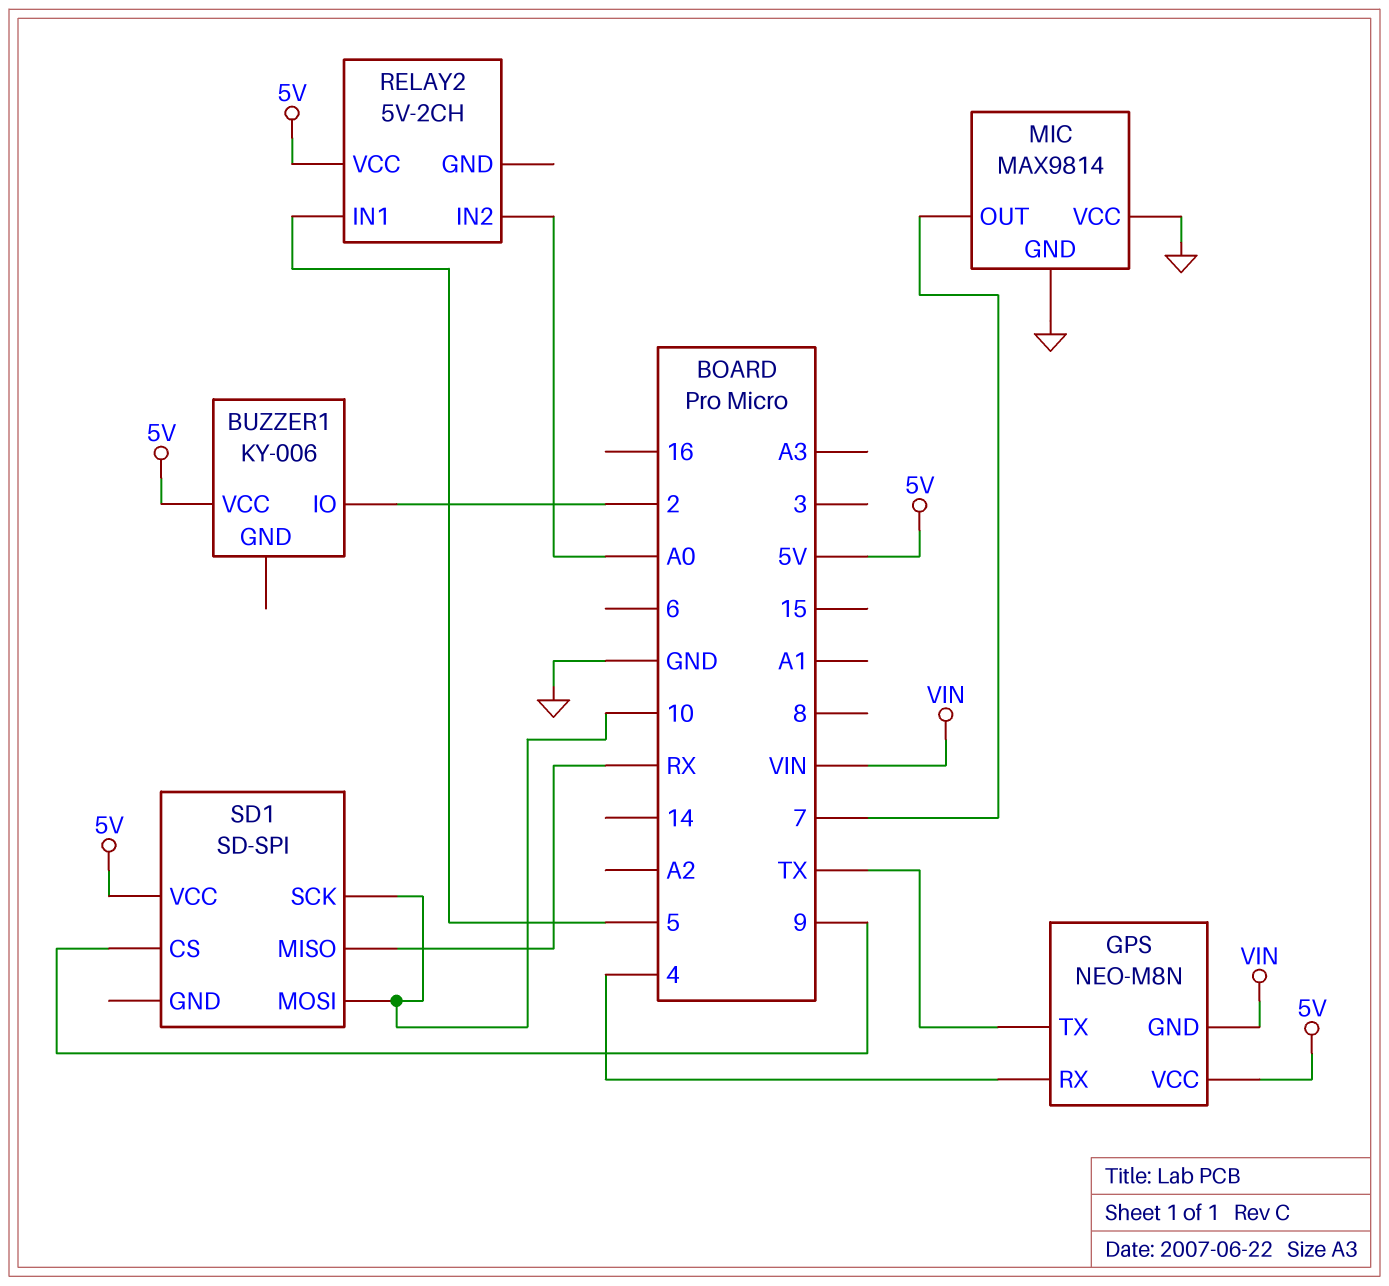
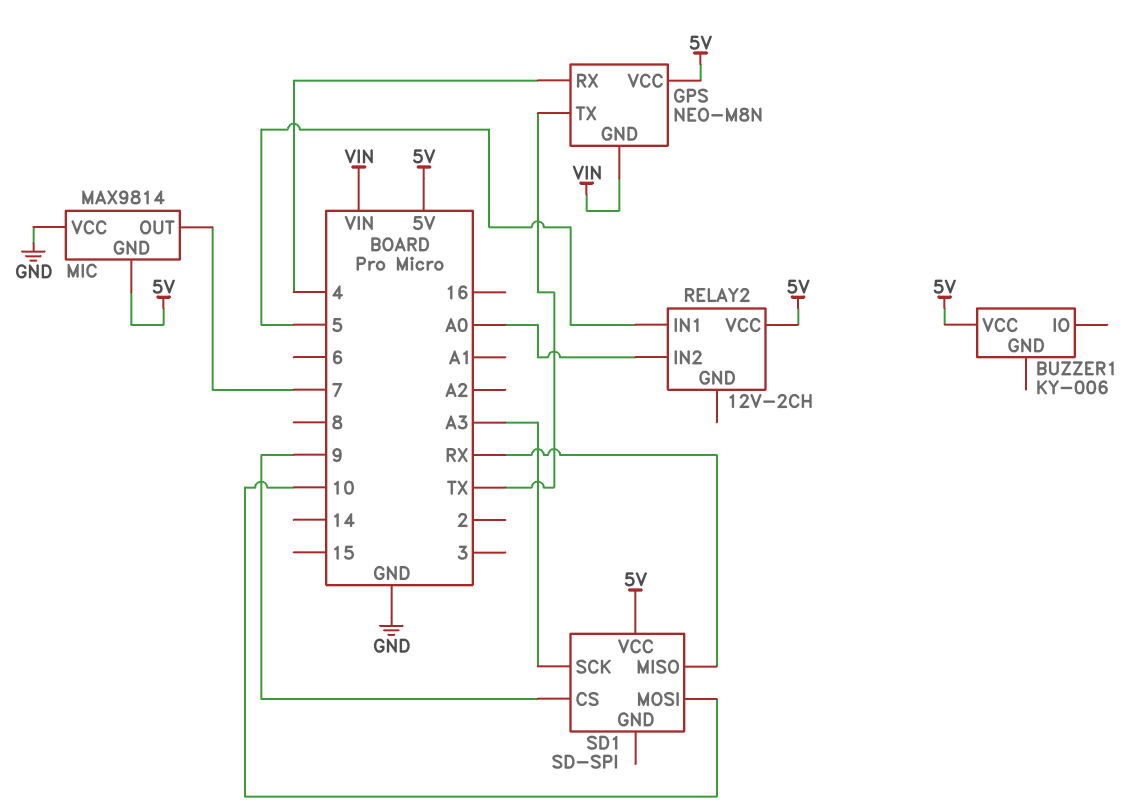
BUZZER1 pin IO: 2 -> none
MIC pin GND: GND -> 5V
RELAY2: 5V-2CH -> 12V-2CH
SD1 pin SCK: 10 -> A3

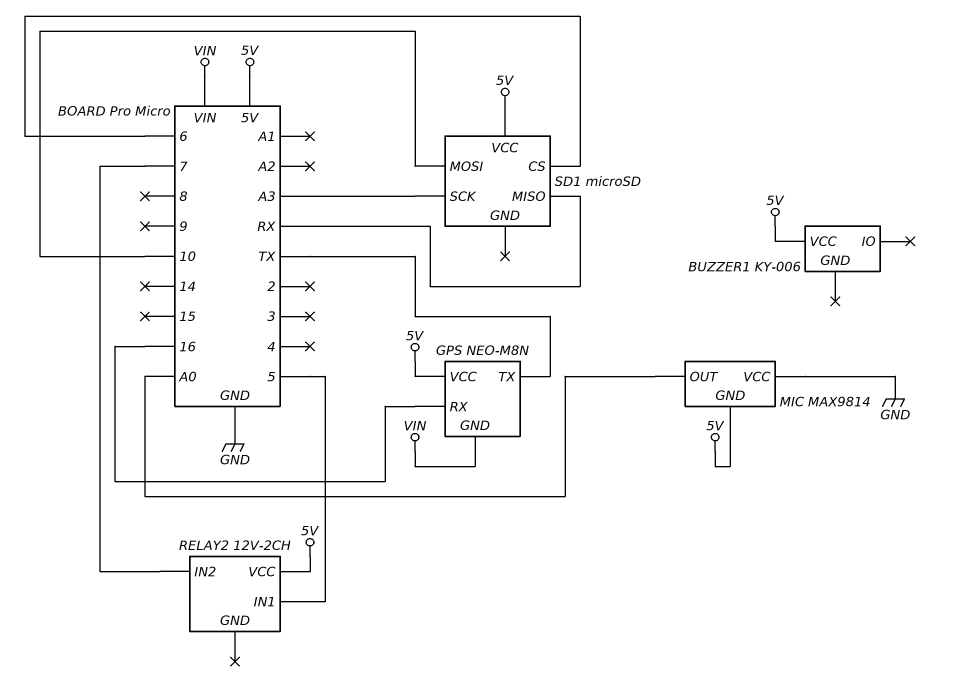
GPS pin RX: 4 -> 16
MIC pin OUT: 7 -> A0
RELAY2 pin IN2: A0 -> 7
SD1: SD-SPI -> microSD
SD1 pin CS: 9 -> 6

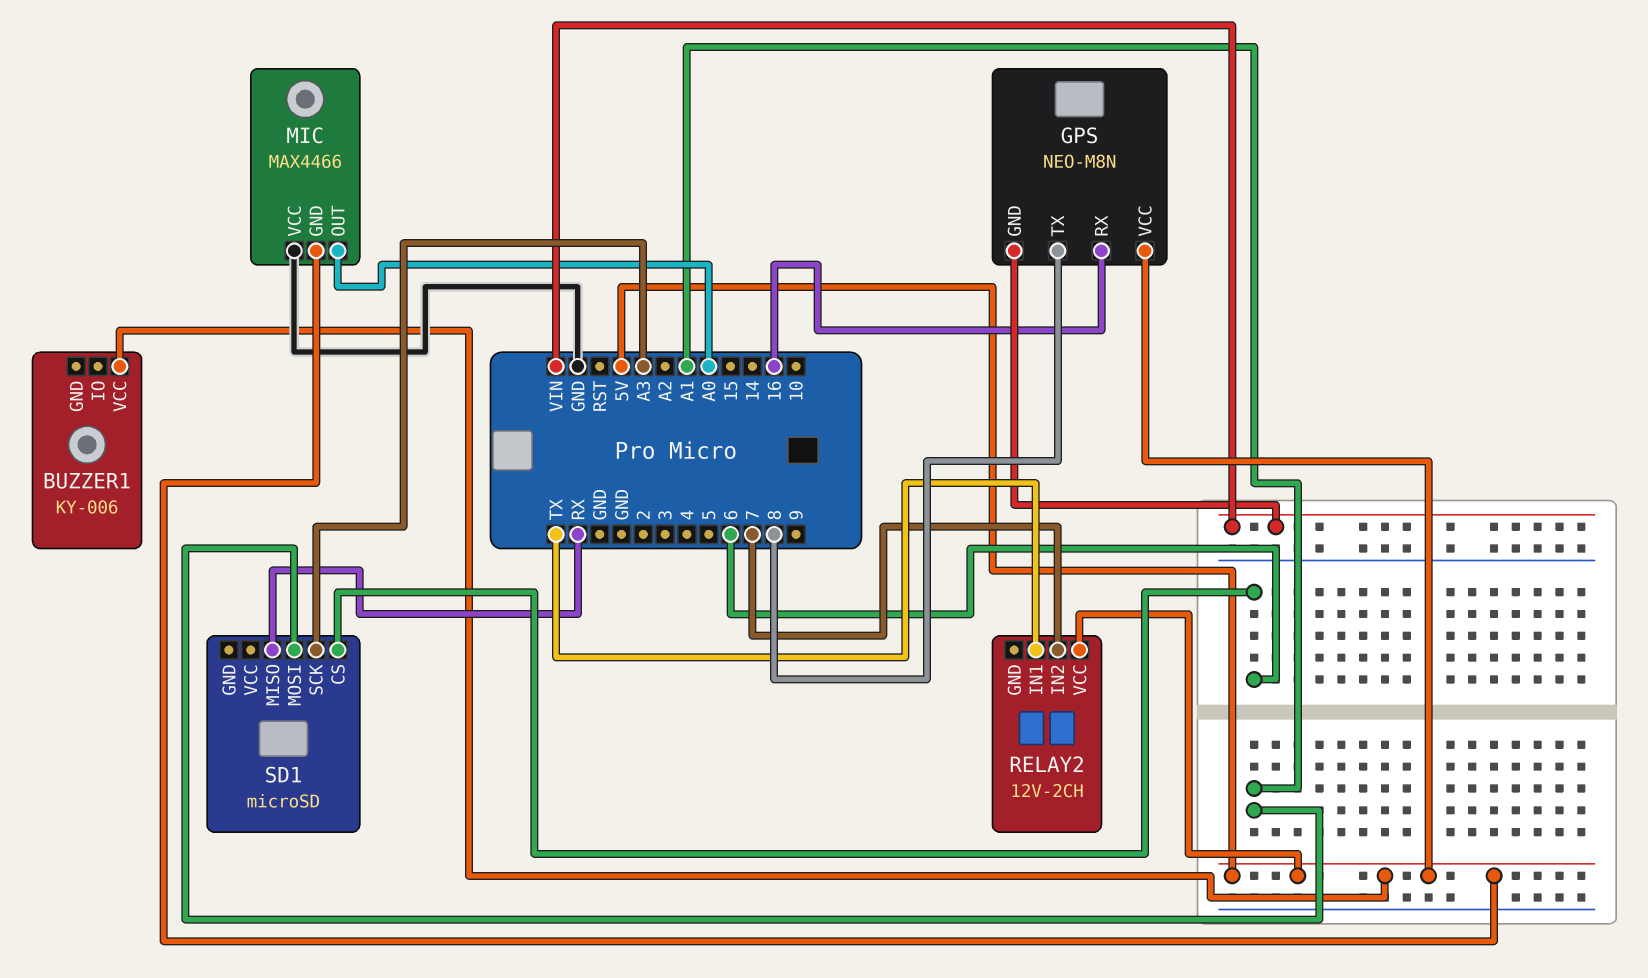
GPS pin TX: TX -> 8
MIC: MAX9814 -> MAX4466
RELAY2 pin IN1: 5 -> TX
SD1 pin MOSI: 10 -> A1
SD1 pin VCC: 5V -> none

